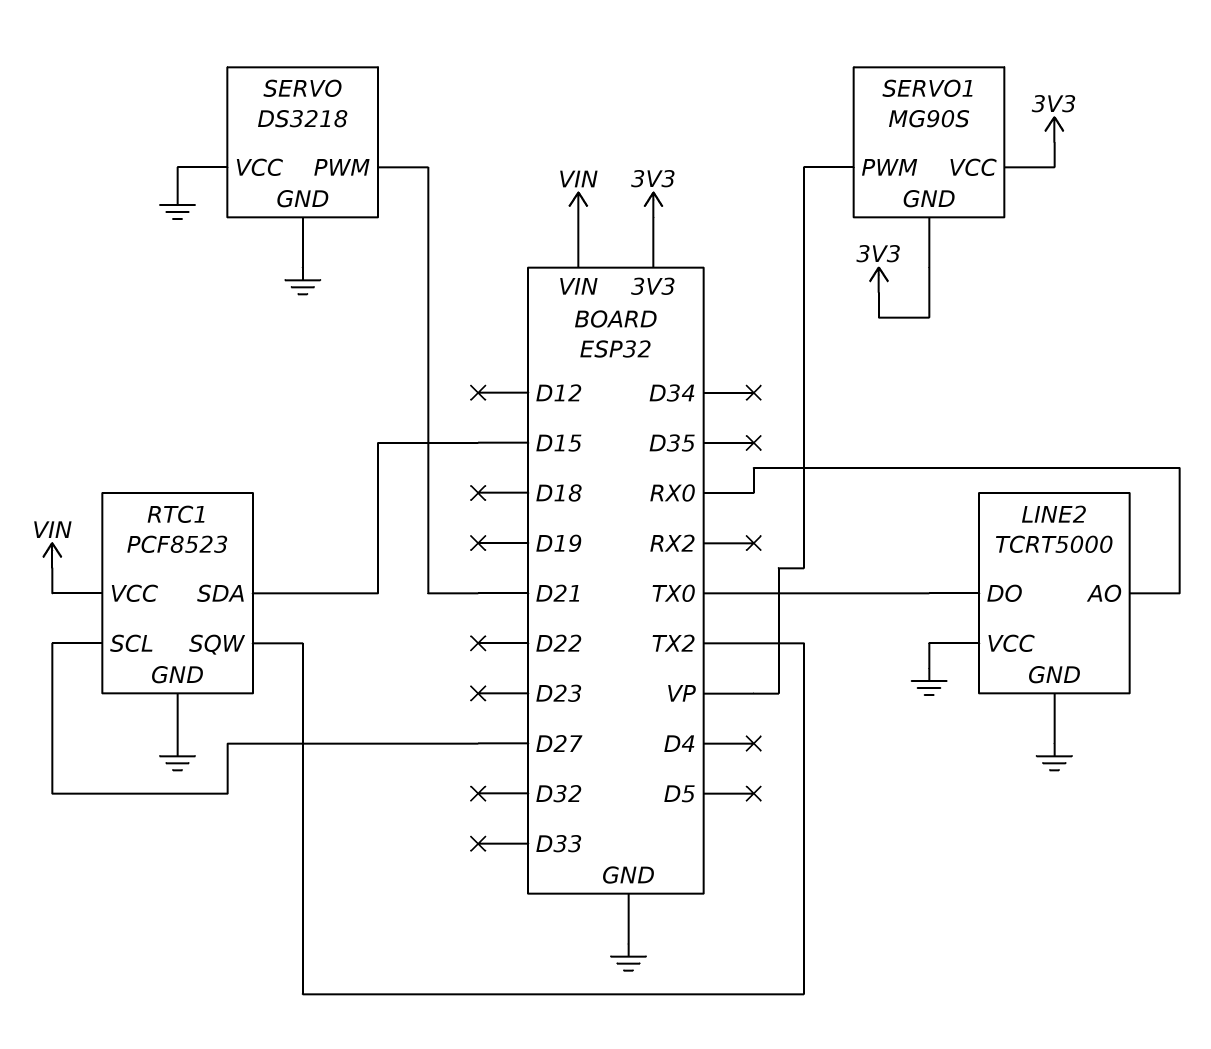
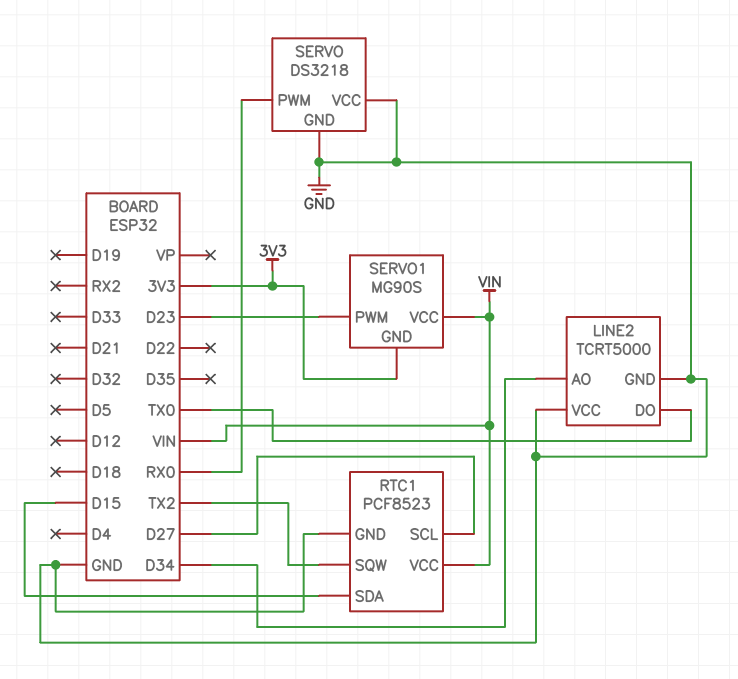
LINE2 pin AO: RX0 -> D34
SERVO pin PWM: D21 -> RX0
SERVO1 pin PWM: VP -> D23
SERVO1 pin VCC: 3V3 -> VIN

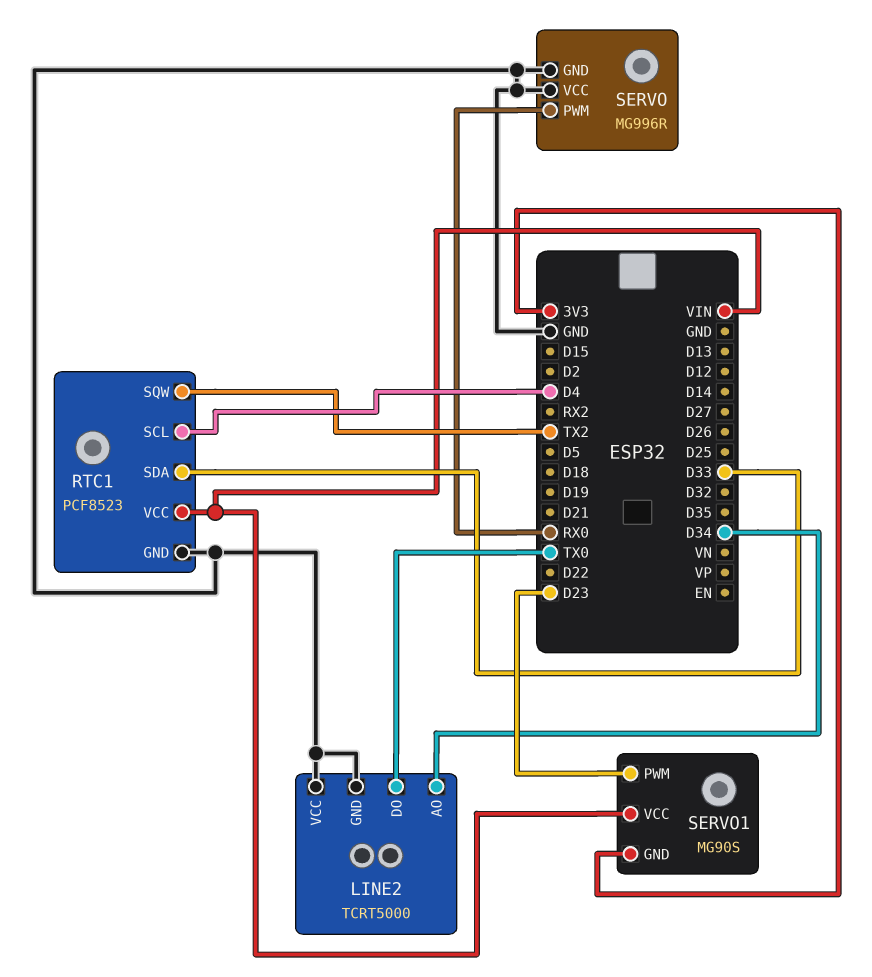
RTC1 pin SCL: D27 -> D4
RTC1 pin SDA: D15 -> D33
SERVO: DS3218 -> MG996R

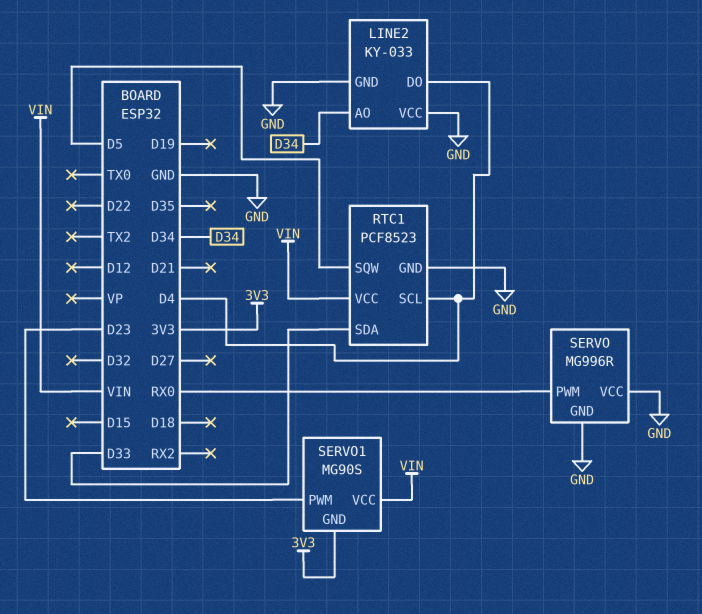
LINE2: TCRT5000 -> KY-033
LINE2 pin DO: TX0 -> D4
RTC1 pin SQW: TX2 -> D5

